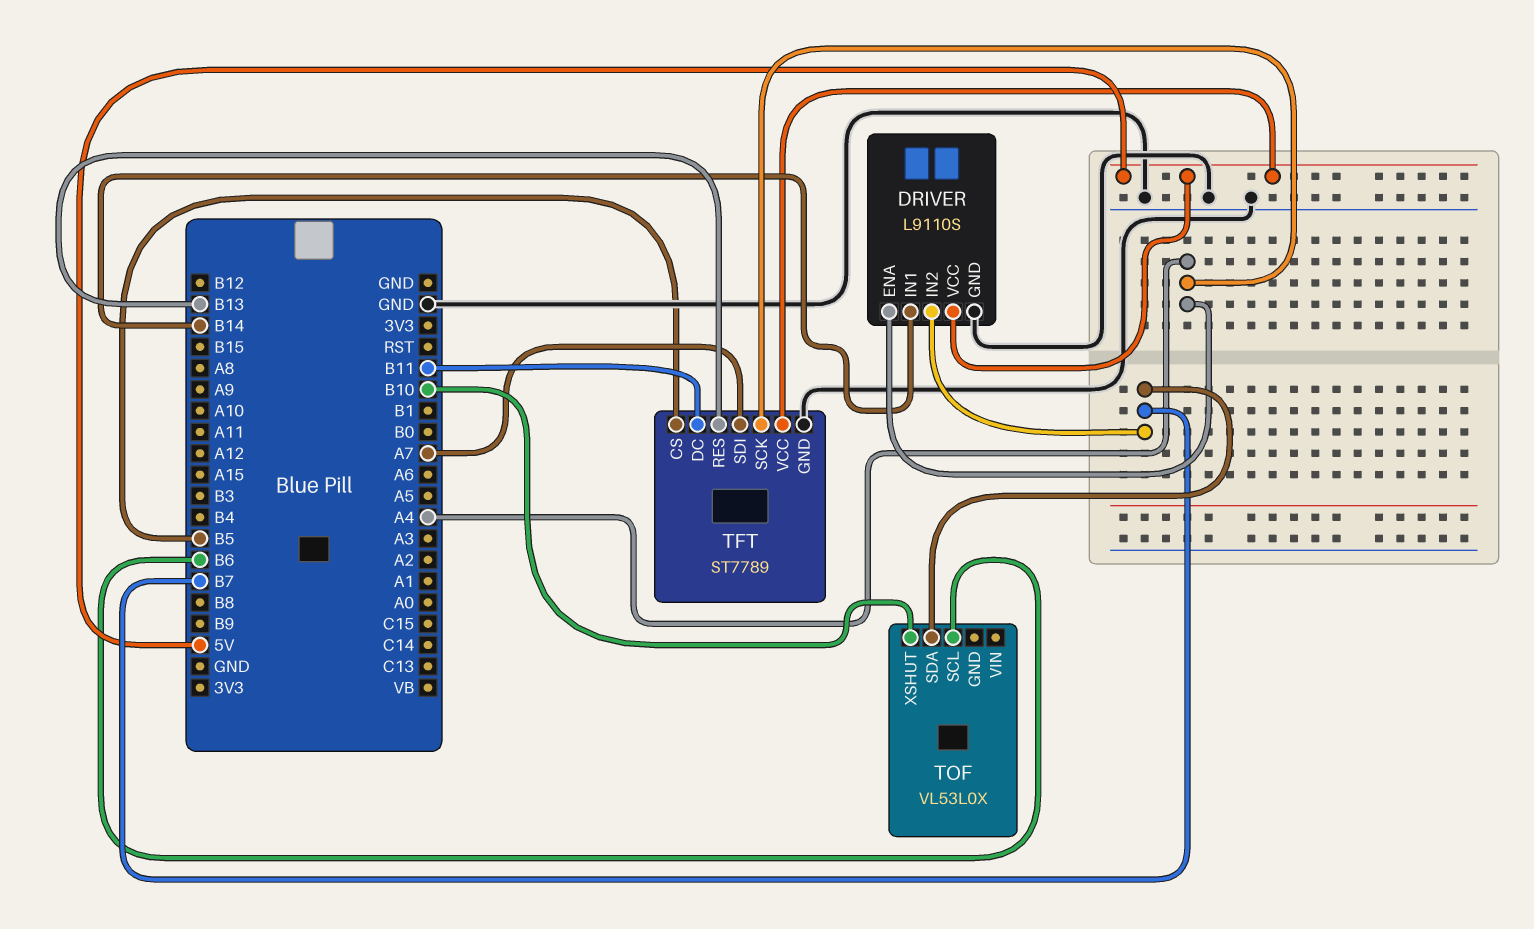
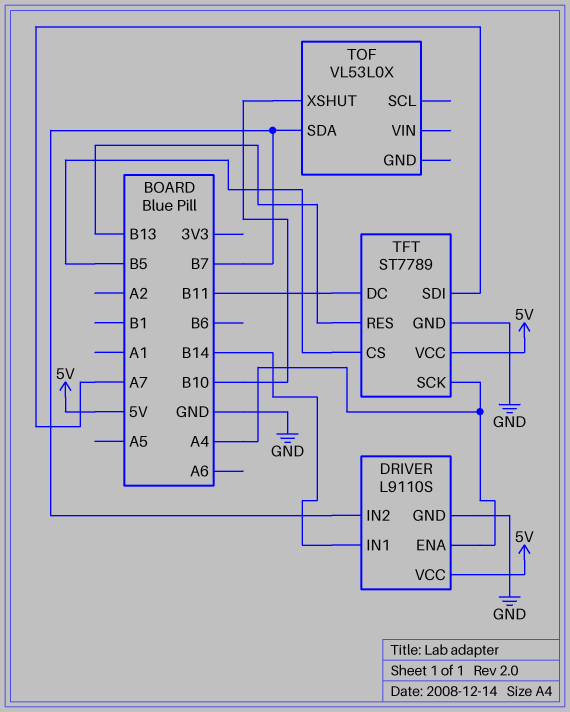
TOF pin SCL: B6 -> none

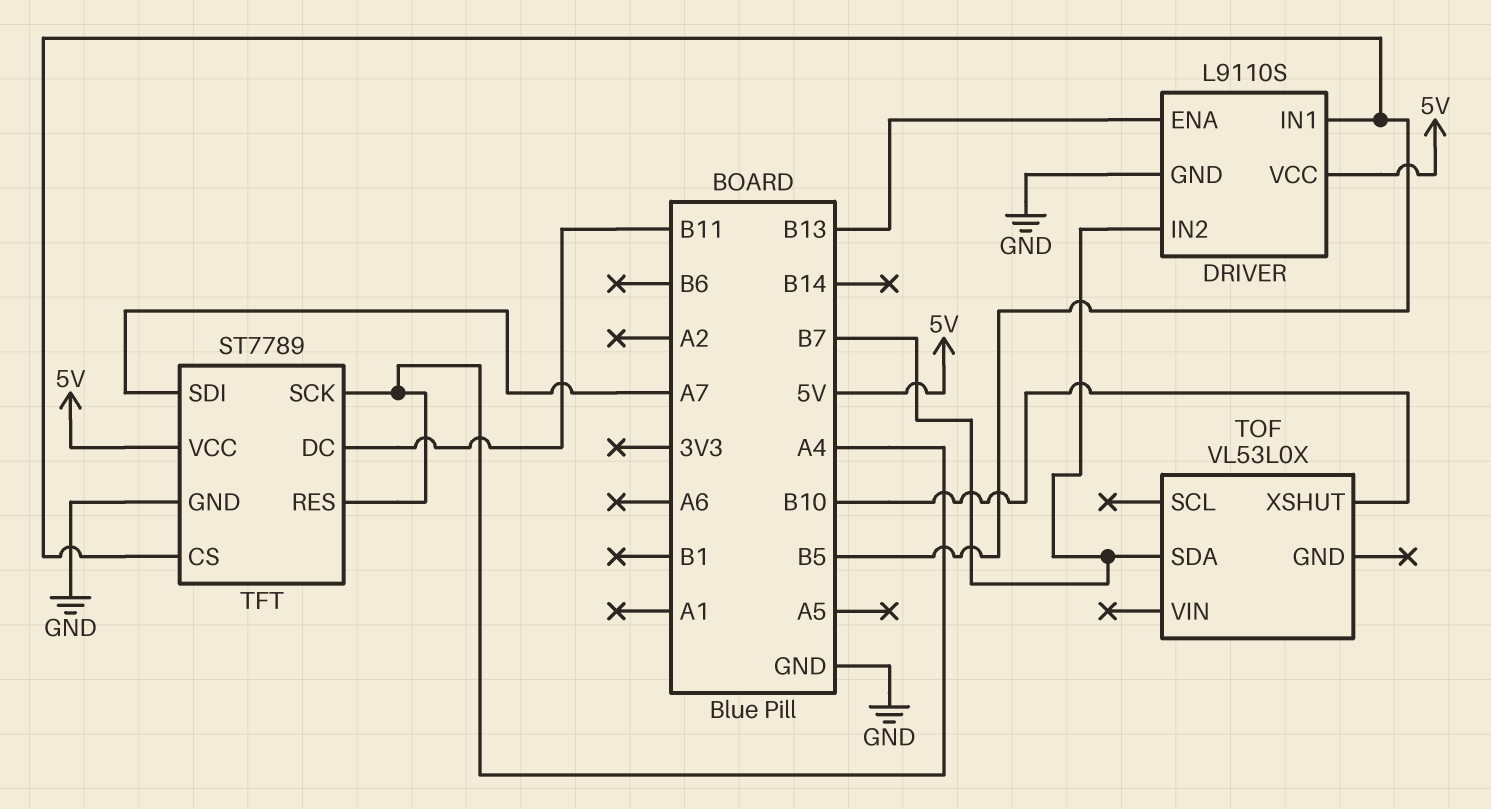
DRIVER pin ENA: A4 -> B13
DRIVER pin IN1: B14 -> B5
TFT pin RES: B13 -> A4

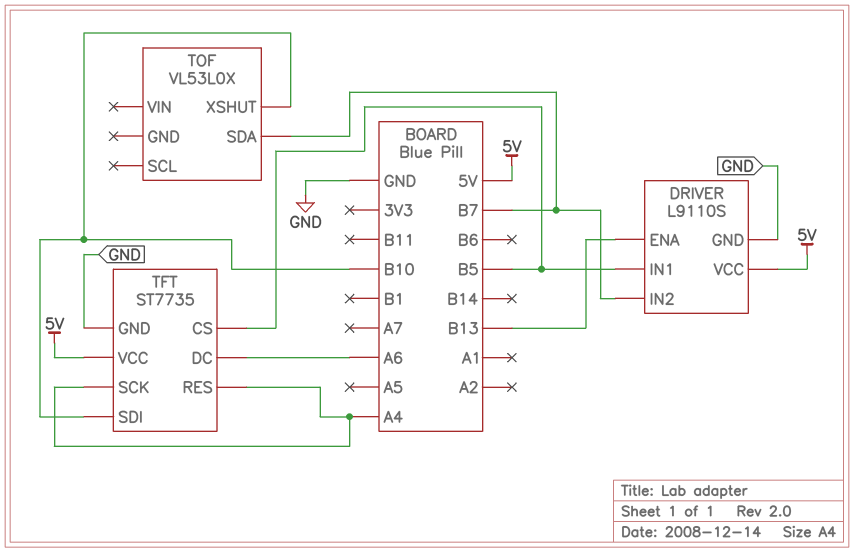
TFT: ST7789 -> ST7735
TFT pin DC: B11 -> A6
TFT pin SDI: A7 -> B10

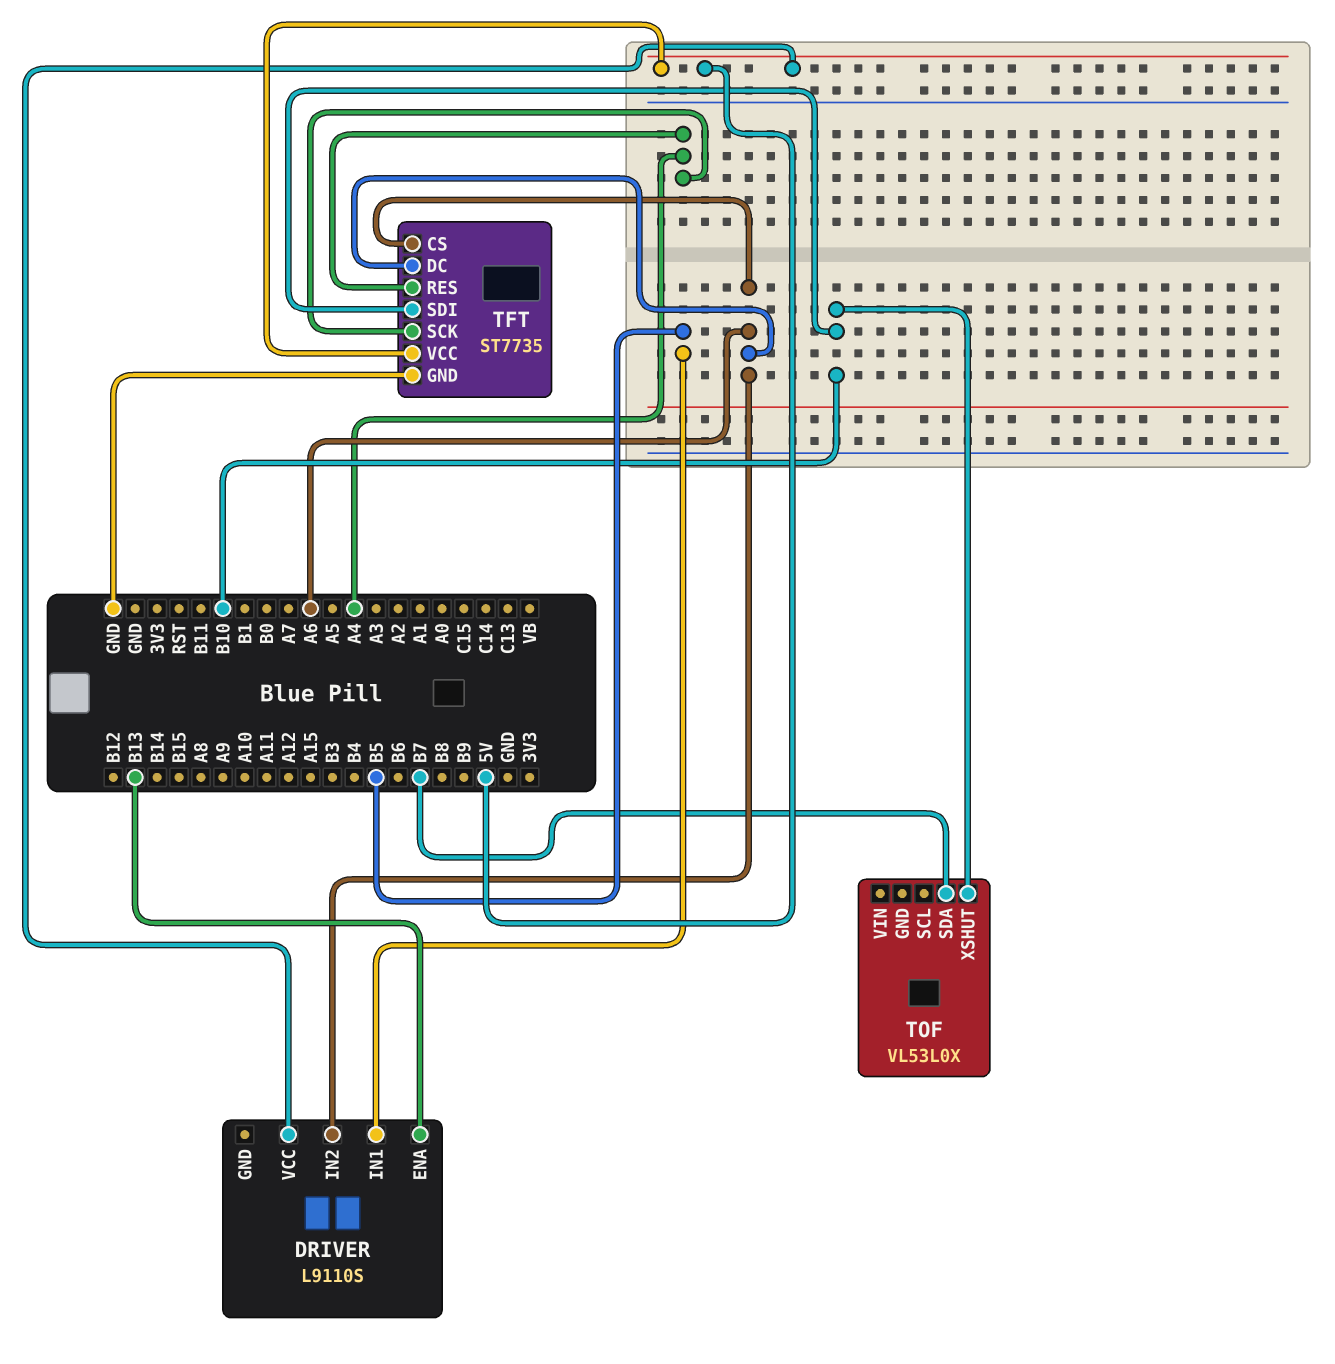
DRIVER pin GND: GND -> none
DRIVER pin IN2: B7 -> A6
TFT pin CS: B5 -> A6

